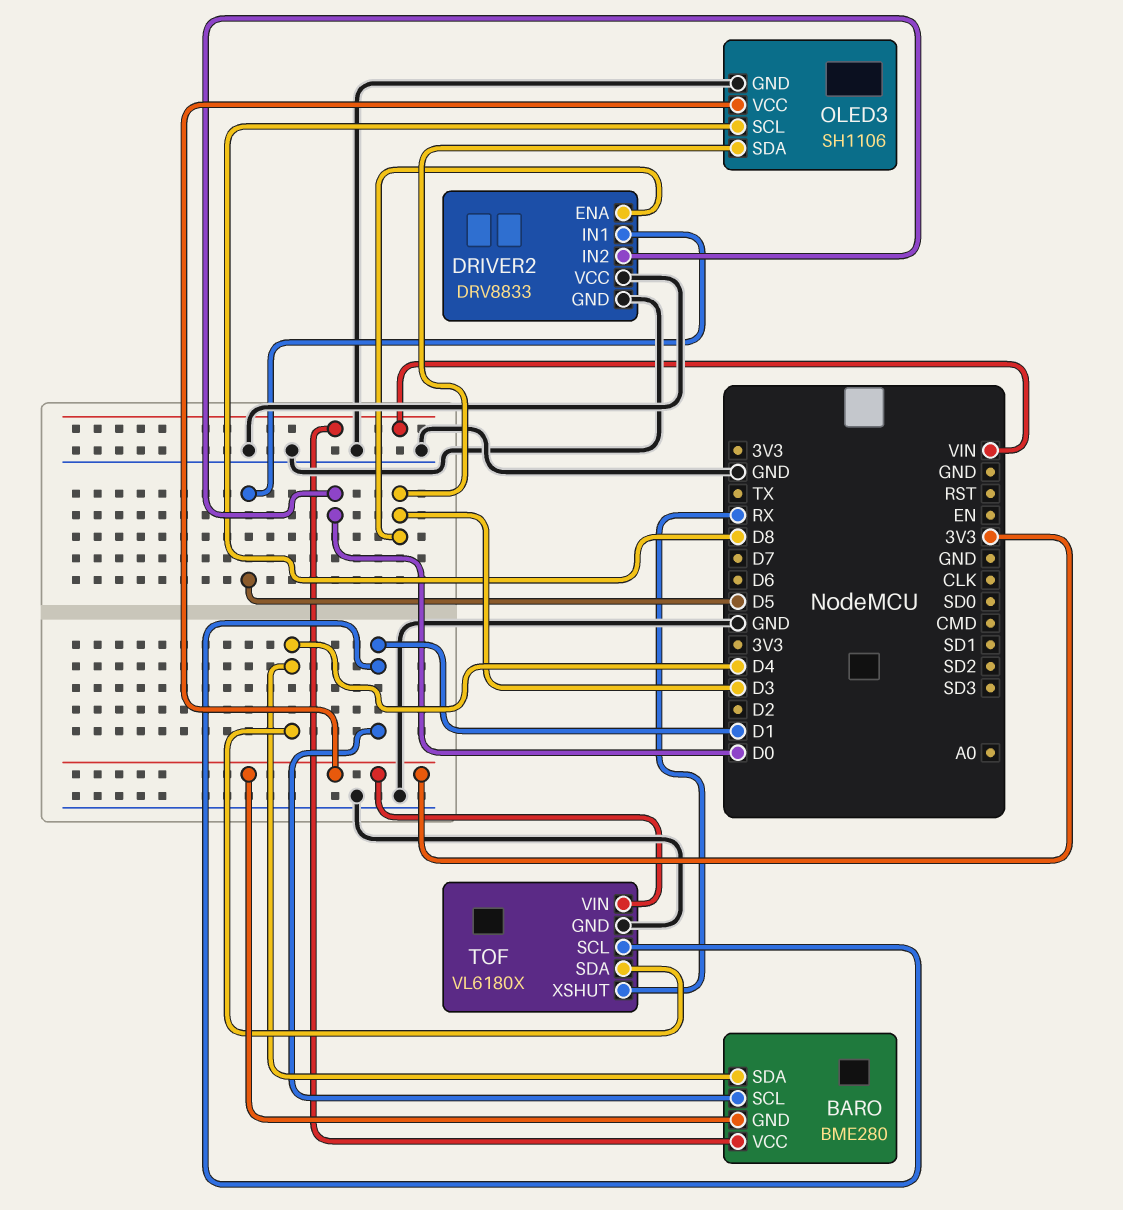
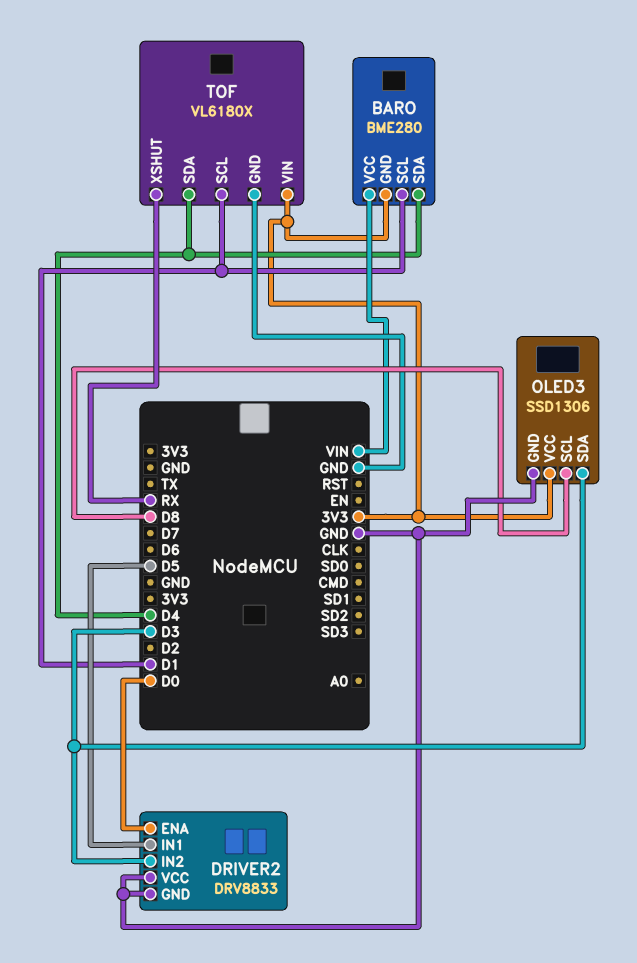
DRIVER2 pin ENA: D3 -> D0
DRIVER2 pin IN2: D0 -> D3
OLED3: SH1106 -> SSD1306

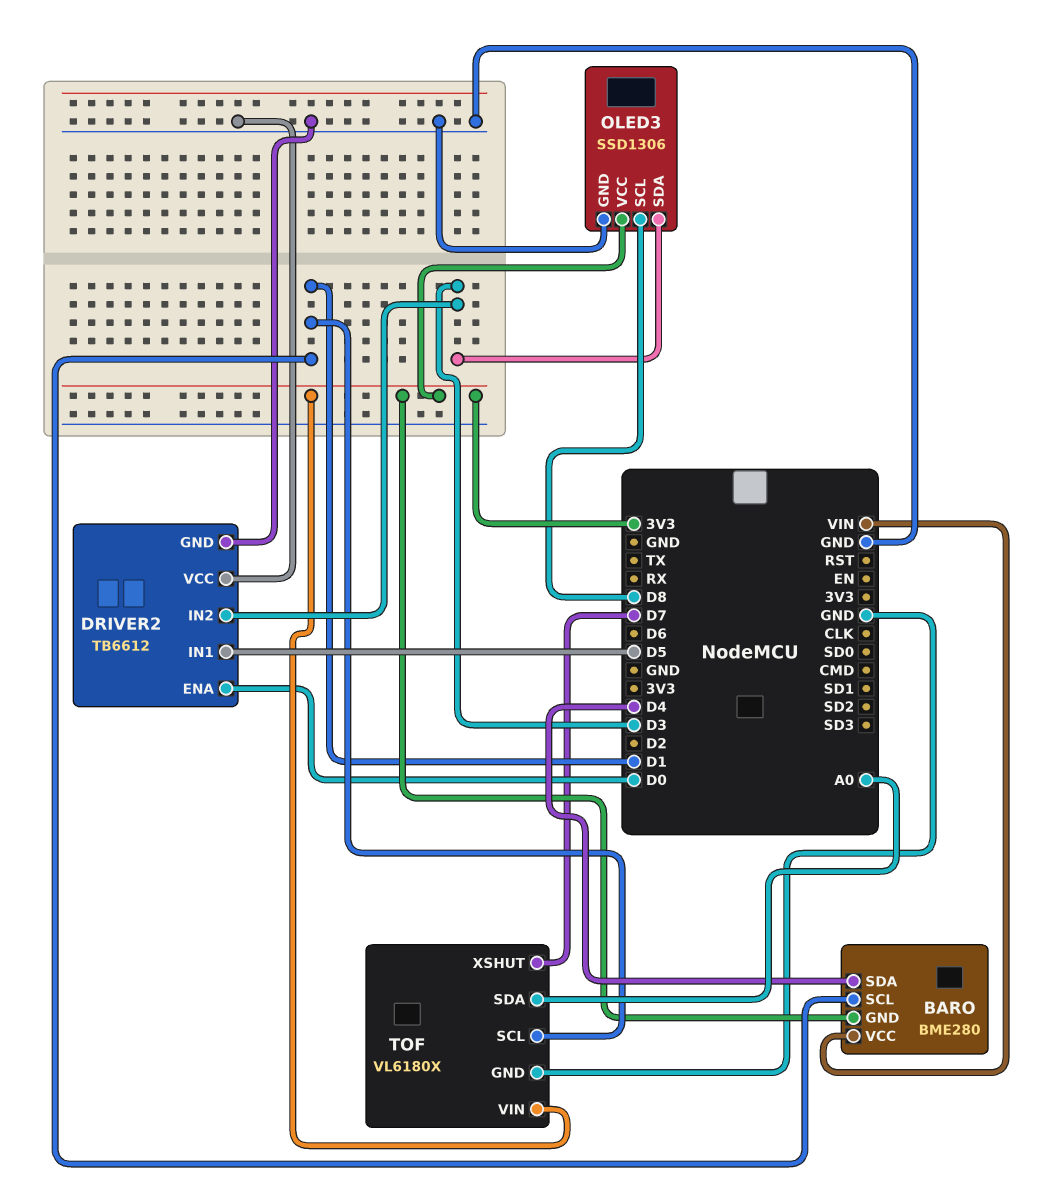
DRIVER2: DRV8833 -> TB6612
TOF pin SDA: D4 -> A0
TOF pin XSHUT: RX -> D7

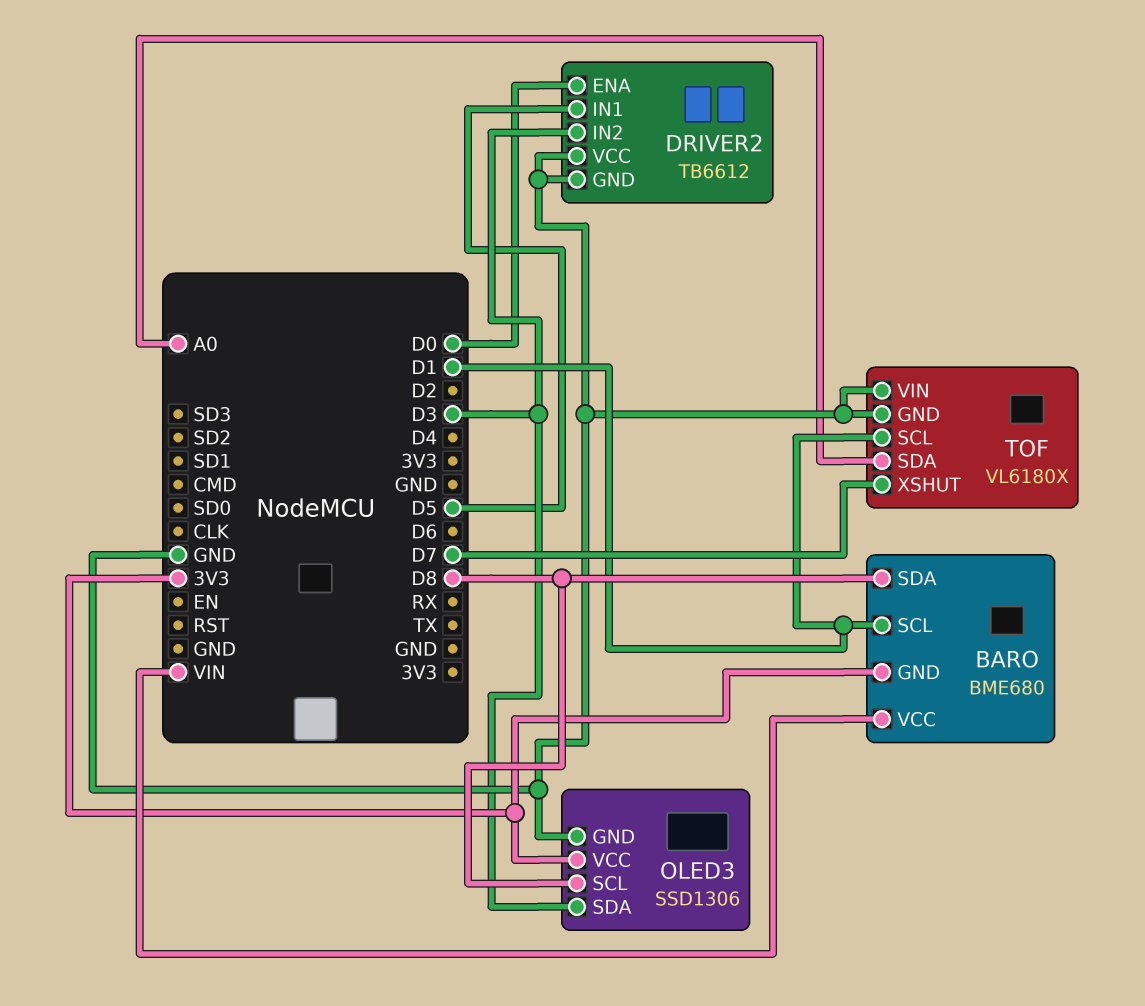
BARO: BME280 -> BME680
BARO pin SDA: D4 -> D8
TOF pin VIN: 3V3 -> GND

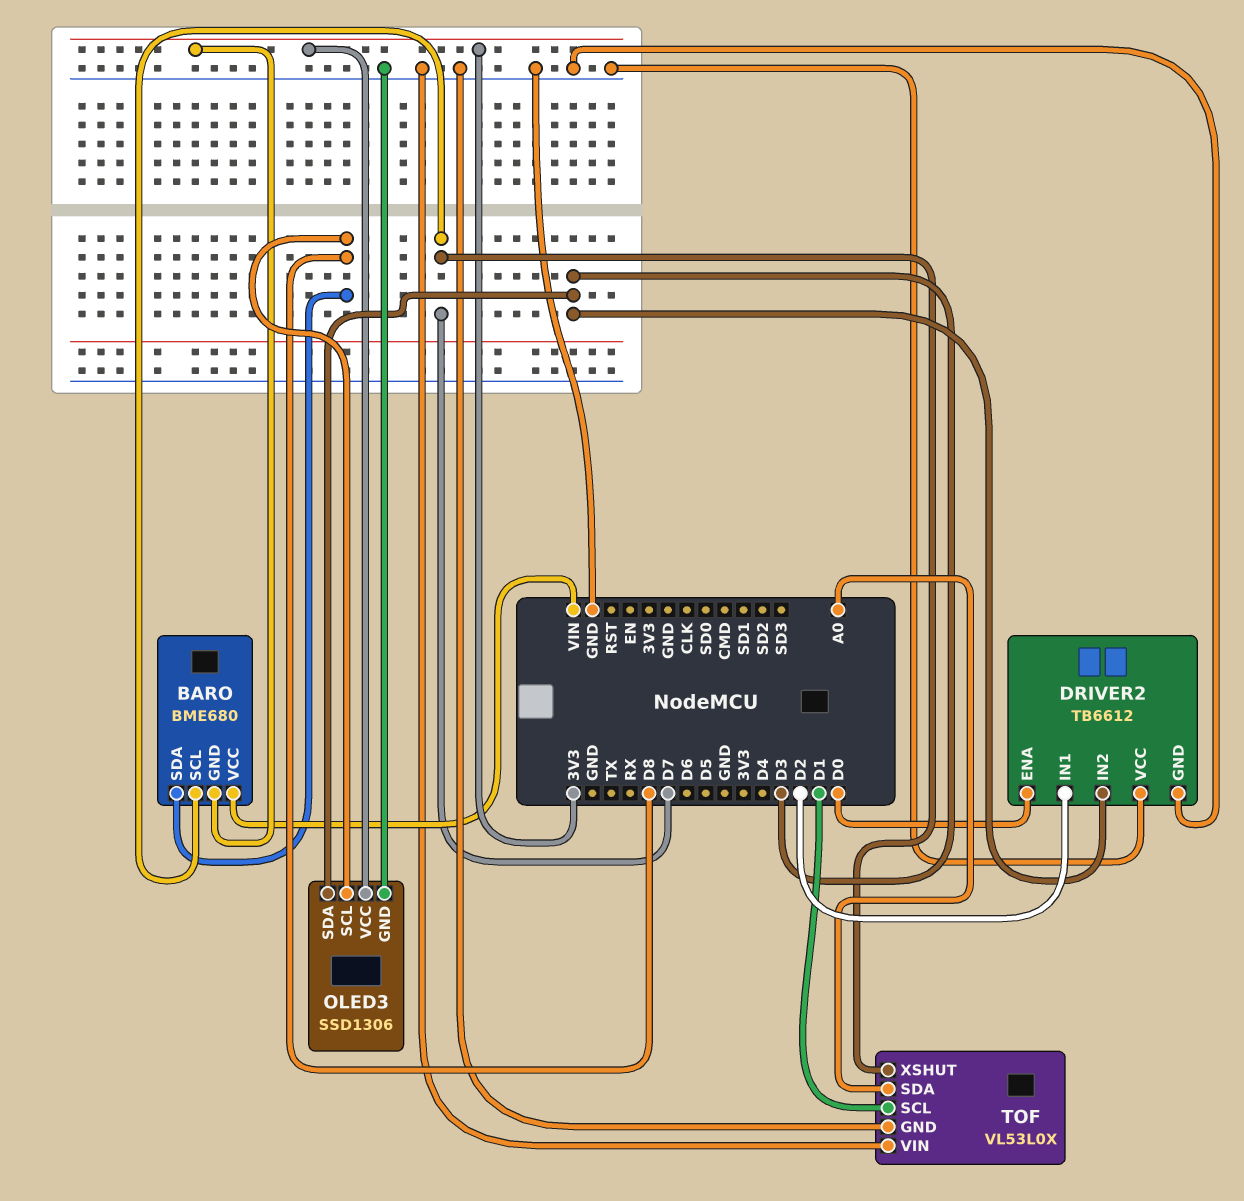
BARO pin SCL: D1 -> D7
DRIVER2 pin IN1: D5 -> D2
TOF: VL6180X -> VL53L0X

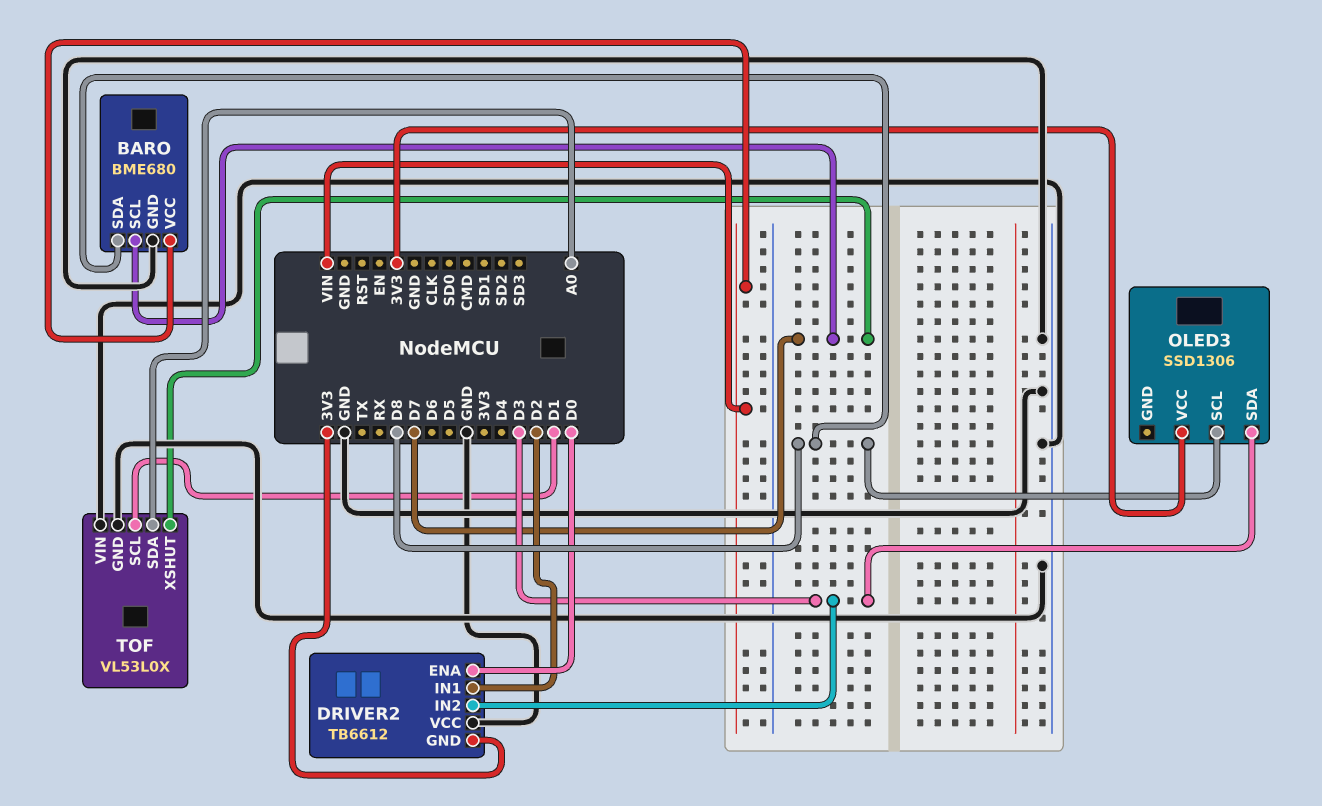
BARO pin GND: 3V3 -> GND
DRIVER2 pin GND: GND -> 3V3
OLED3 pin GND: GND -> none

